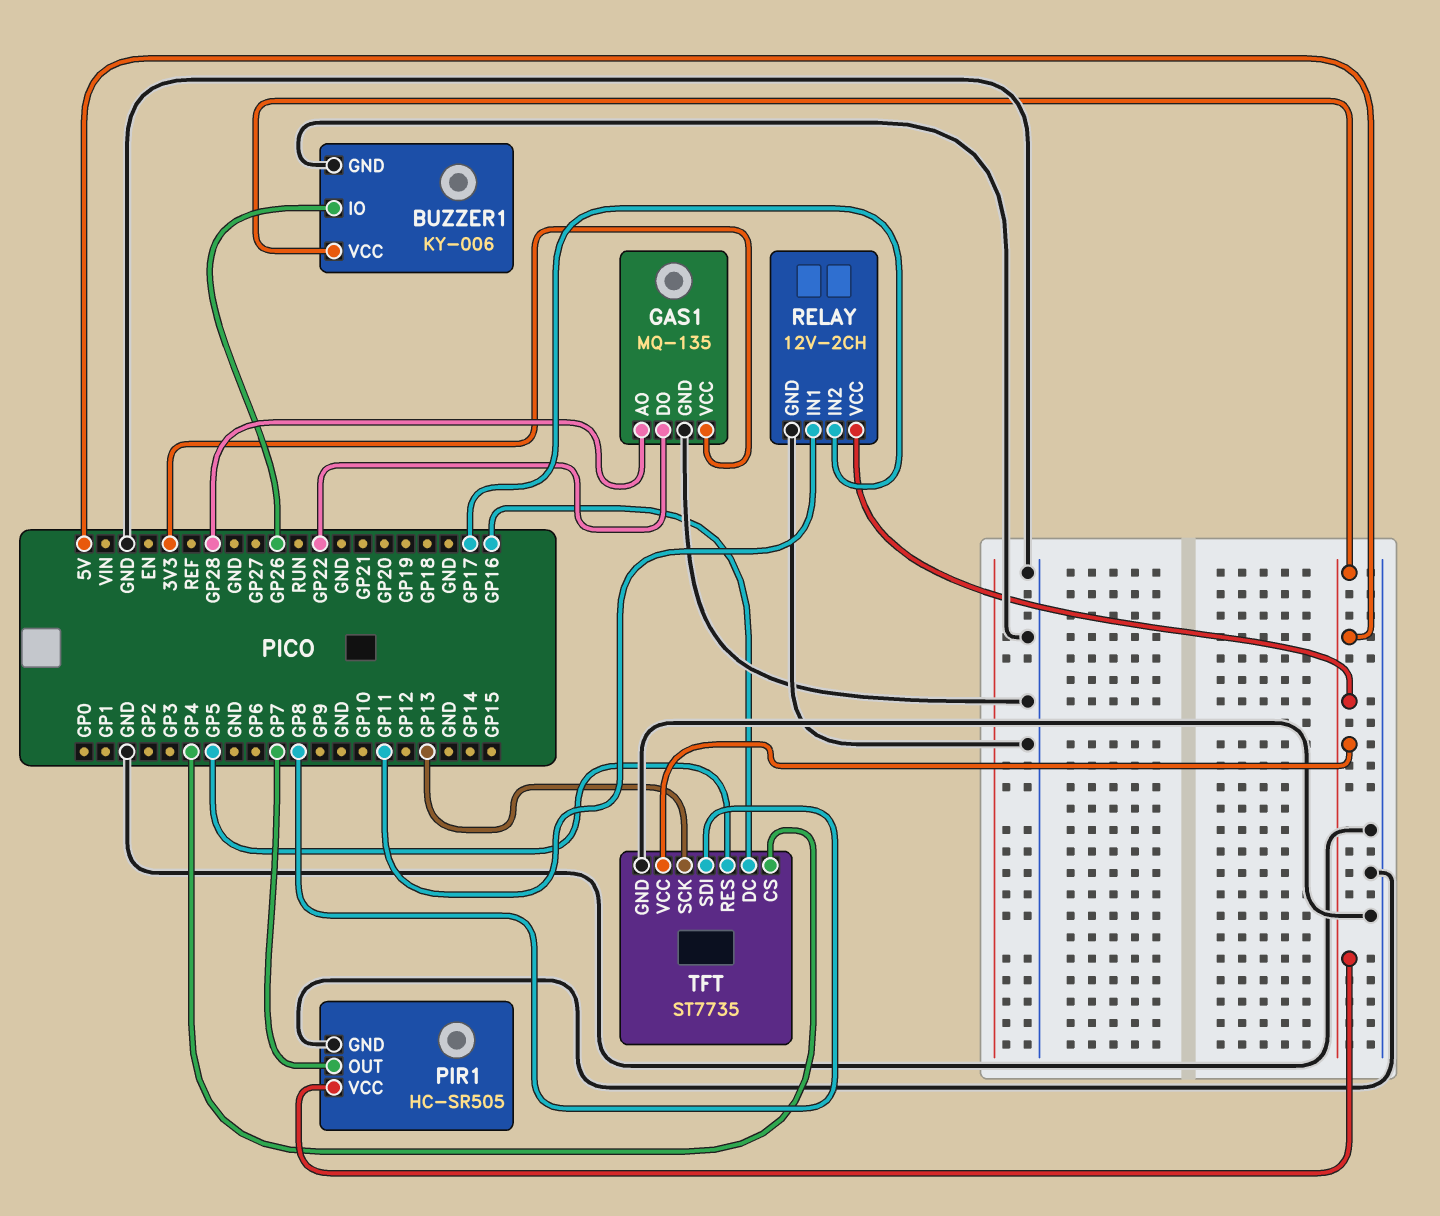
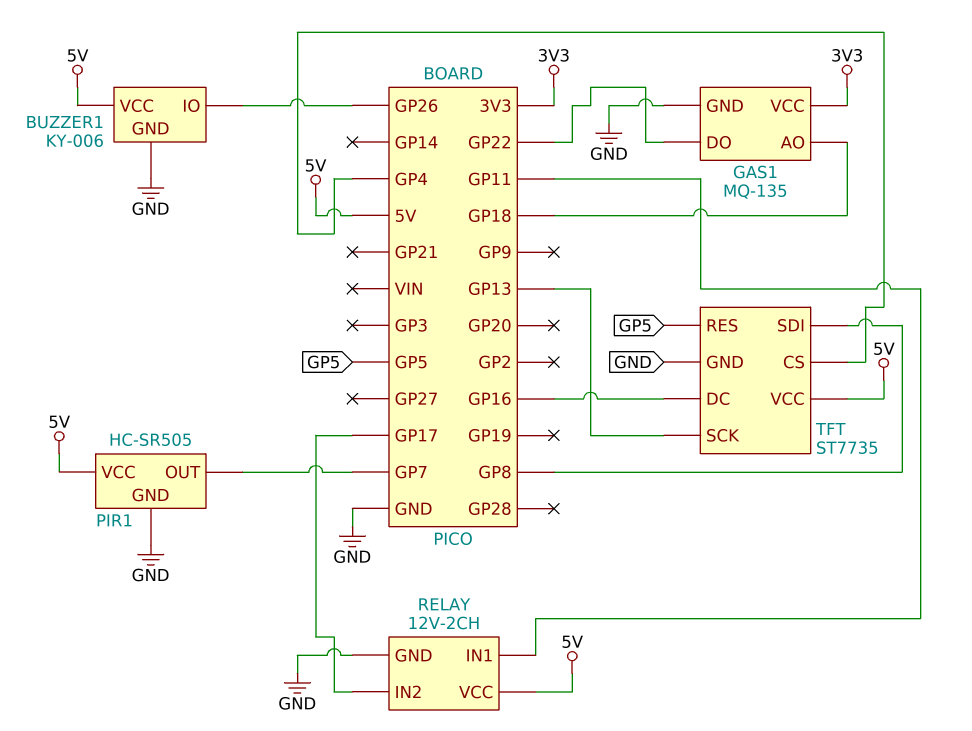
GAS1 pin AO: GP28 -> GP18

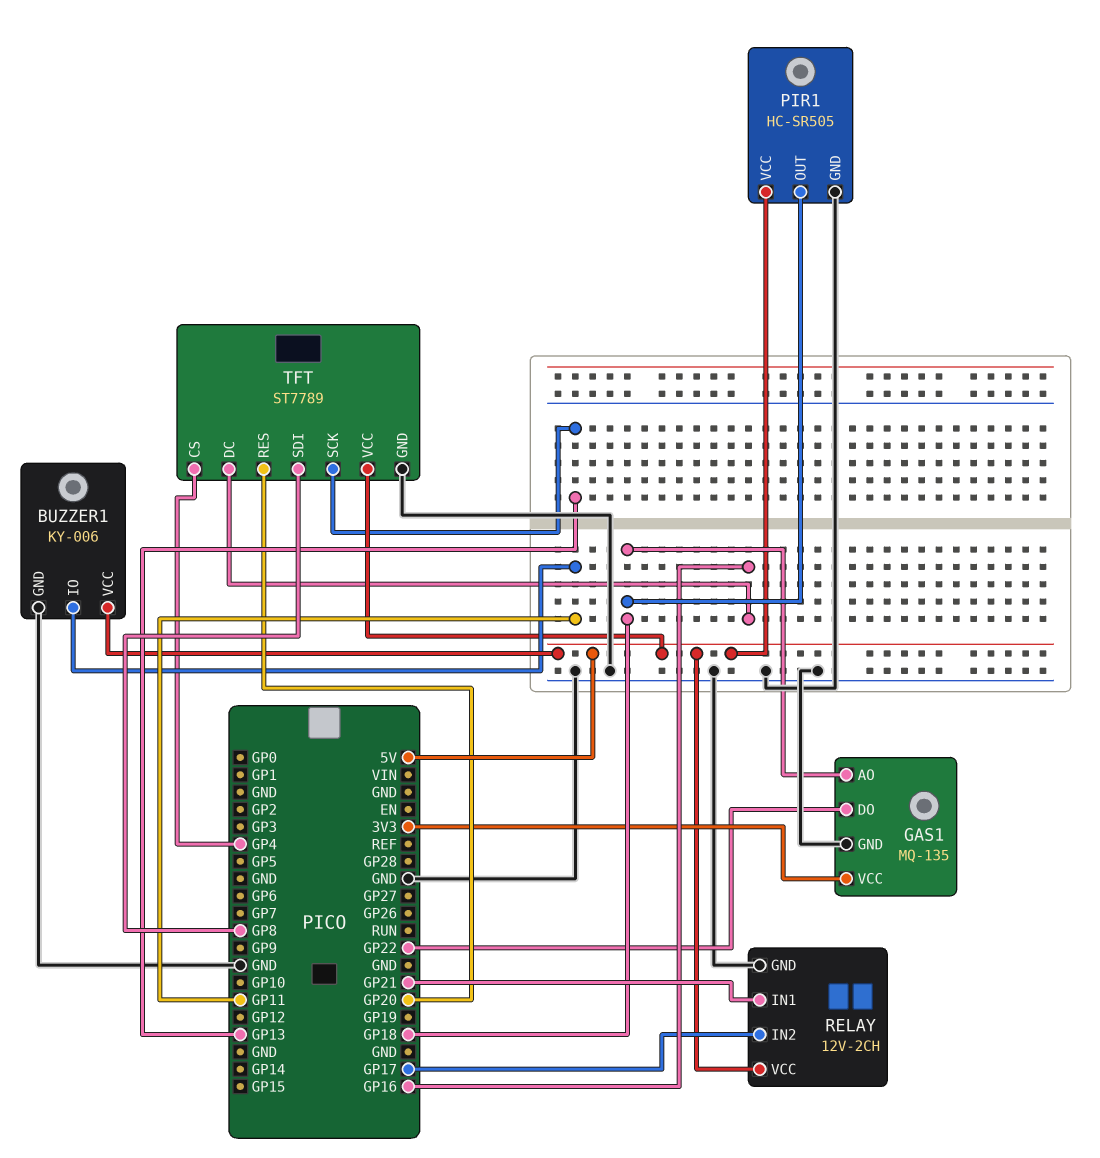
BUZZER1 pin IO: GP26 -> GP11
PIR1 pin OUT: GP7 -> GP18
RELAY pin IN1: GP11 -> GP21
TFT: ST7735 -> ST7789
TFT pin RES: GP5 -> GP20

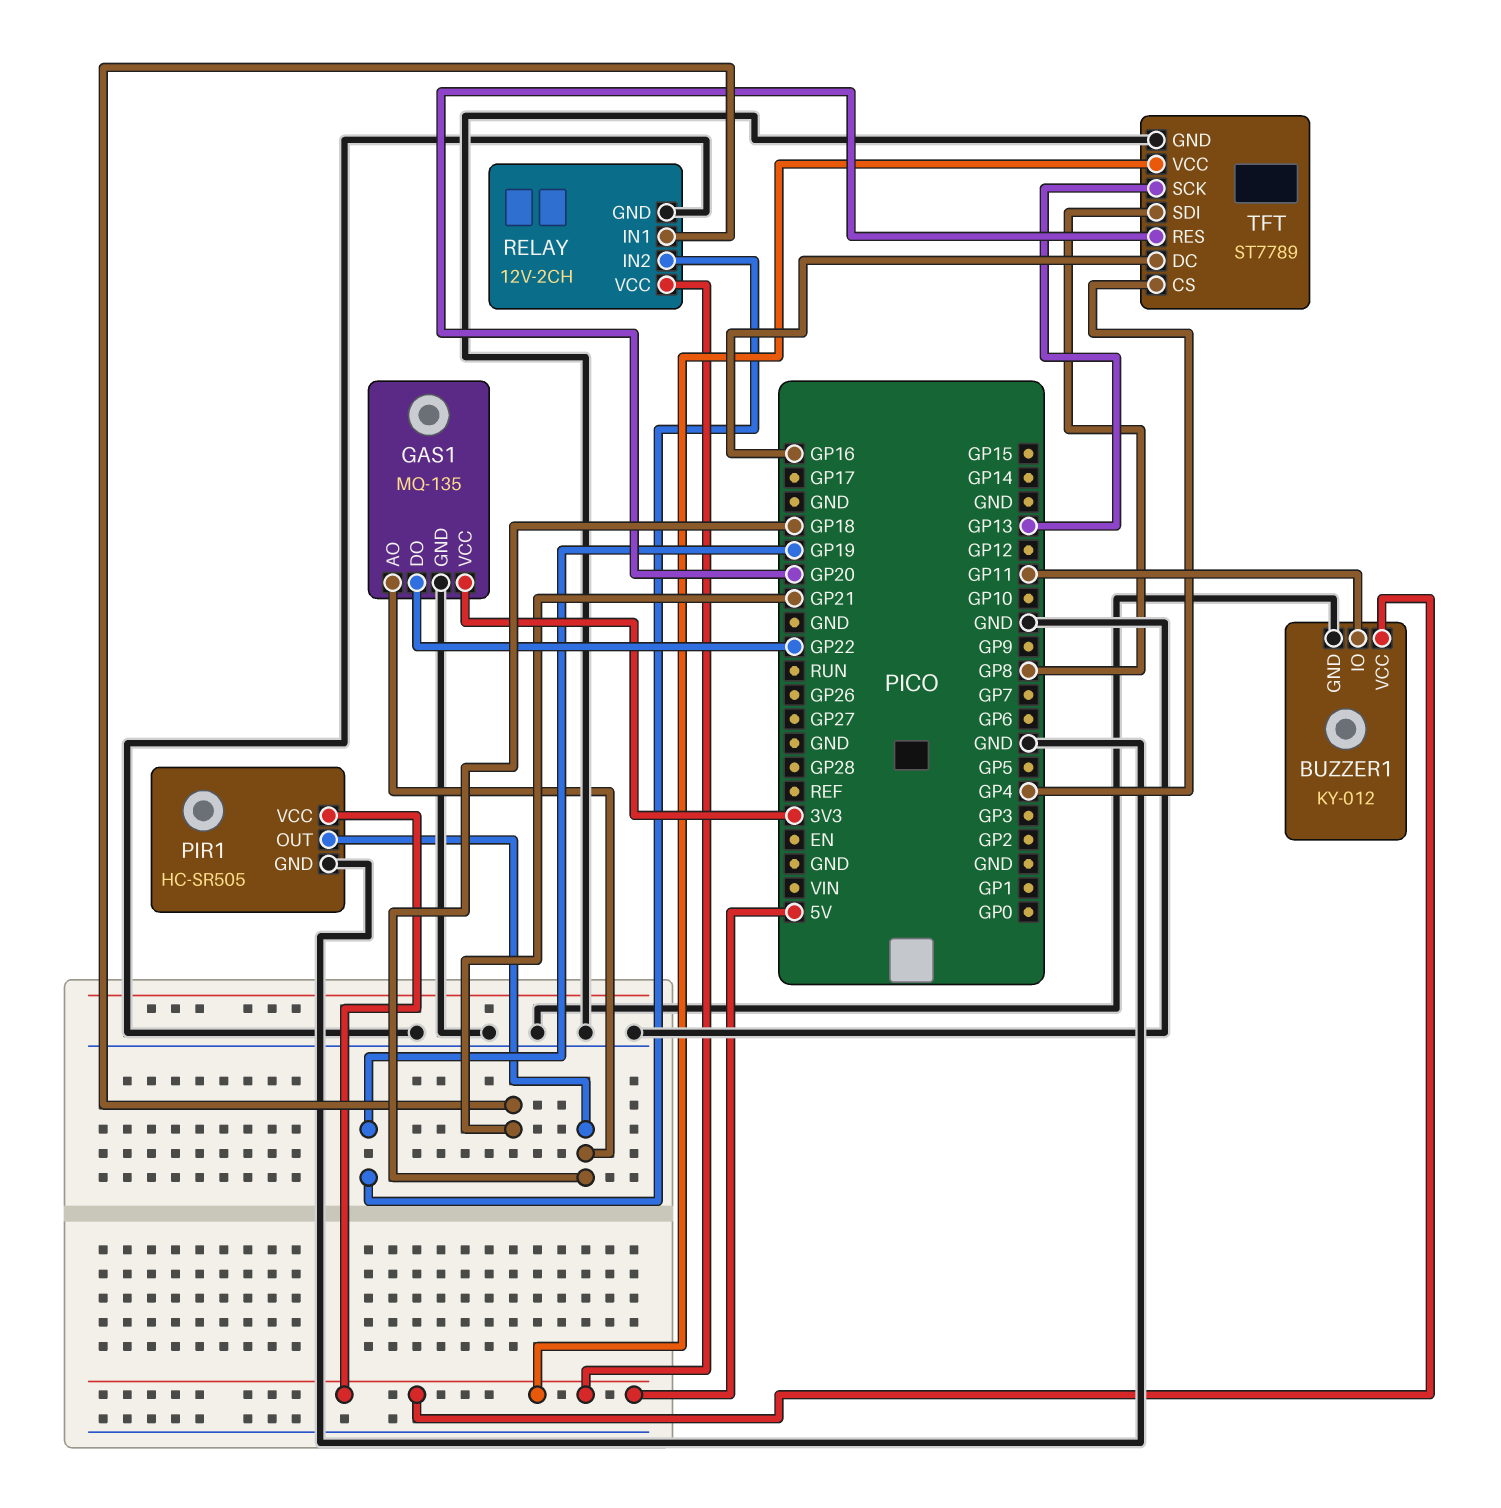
BUZZER1: KY-006 -> KY-012
RELAY pin IN2: GP17 -> GP19

